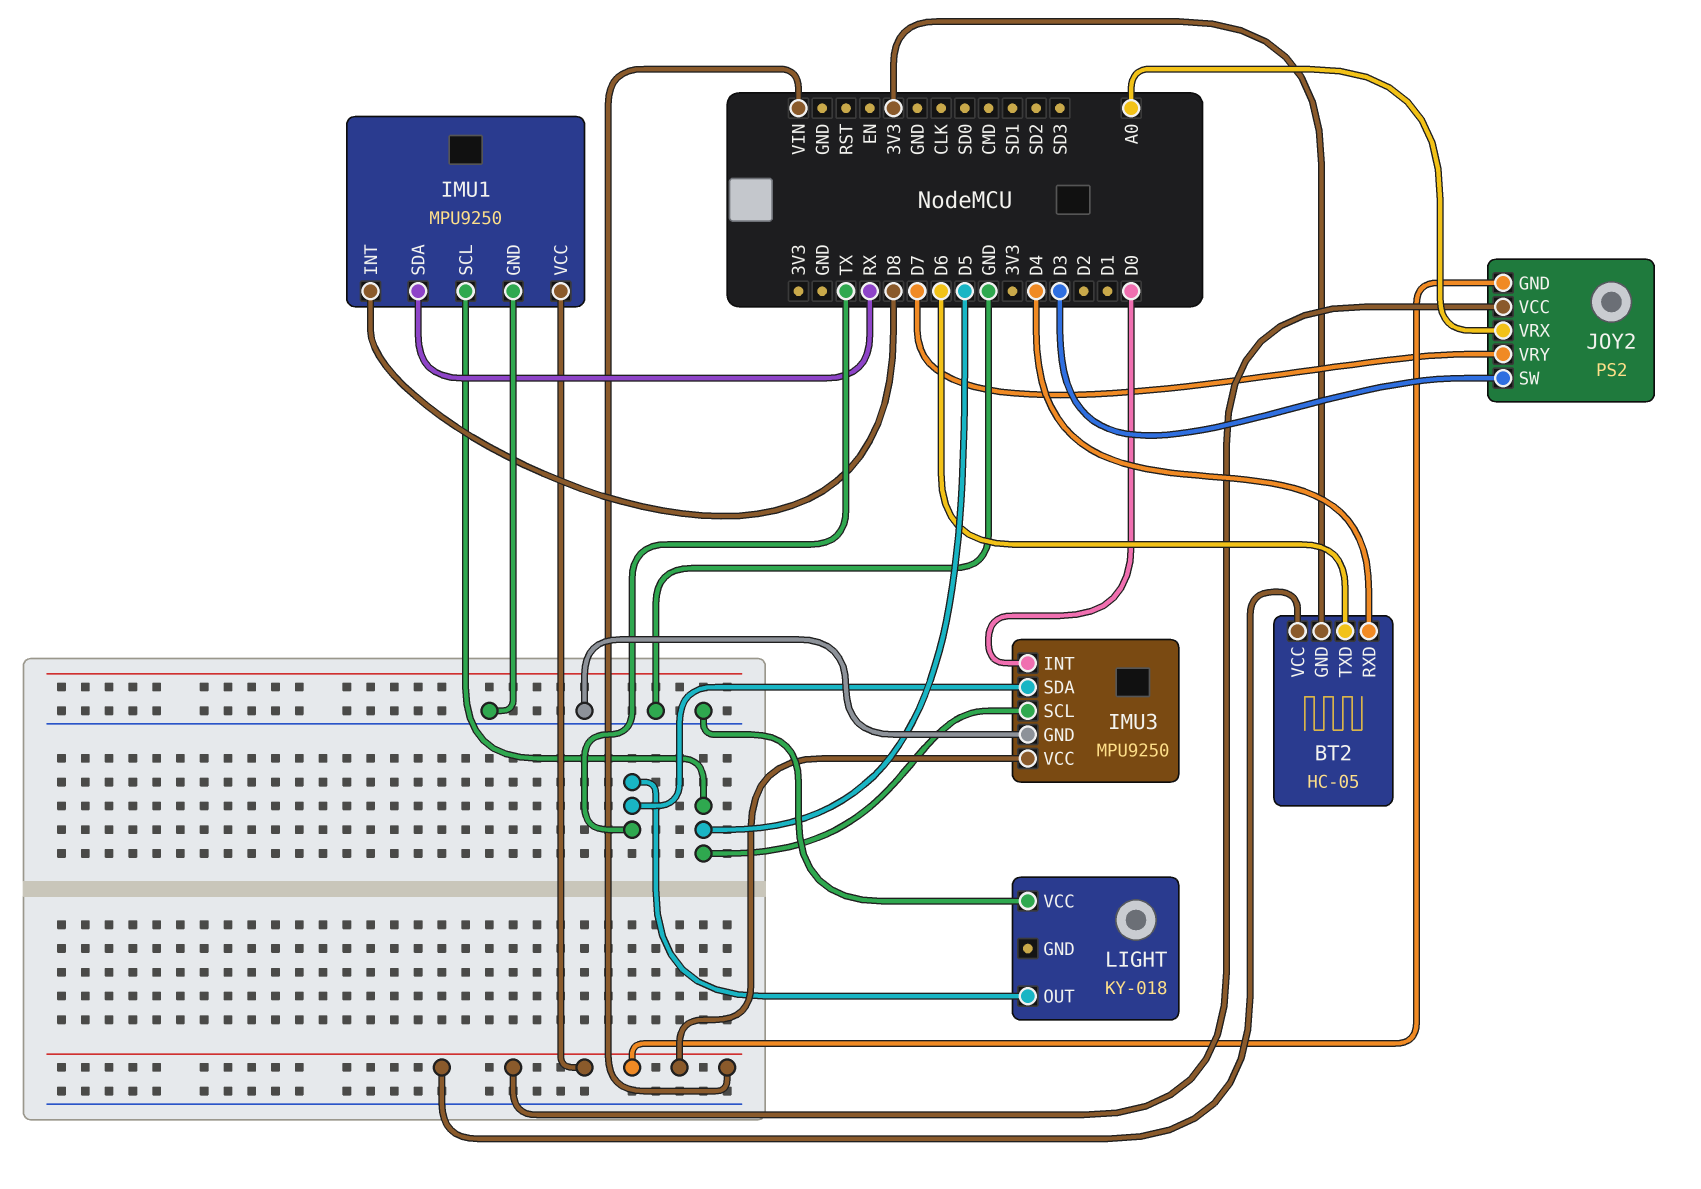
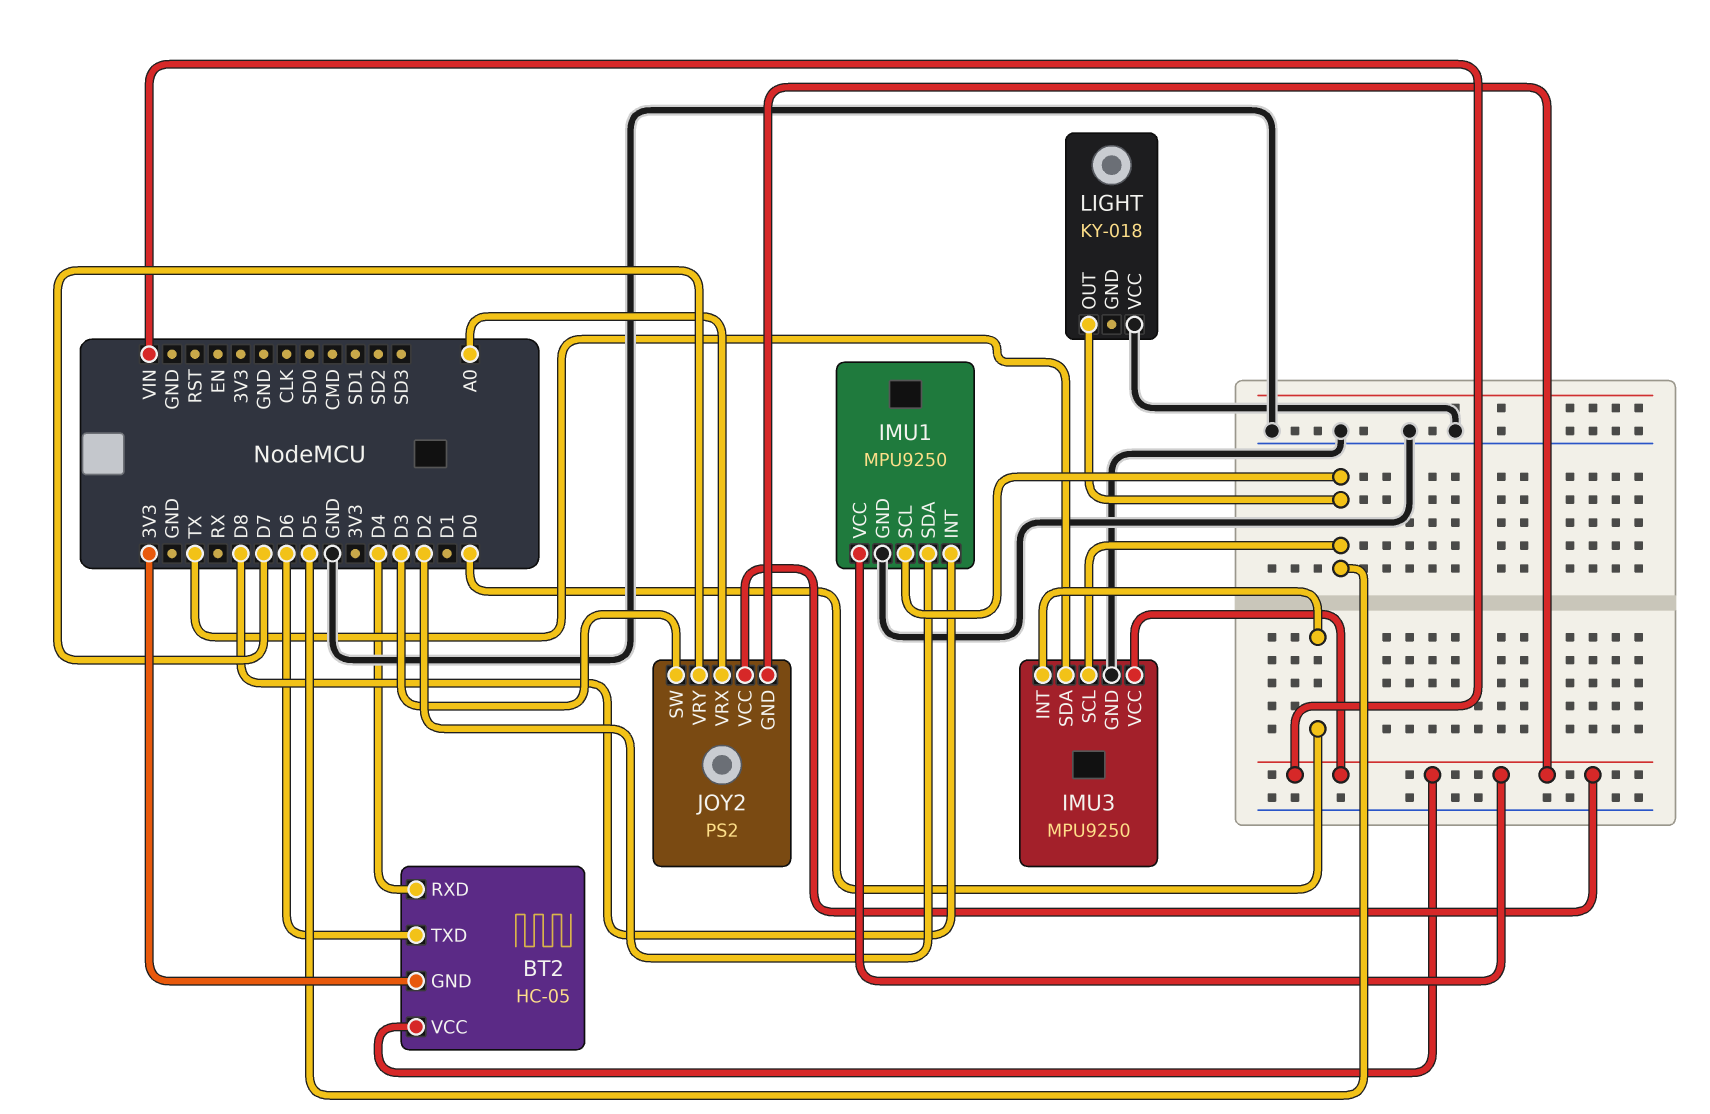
IMU1 pin SDA: RX -> D2
LIGHT pin OUT: TX -> D5

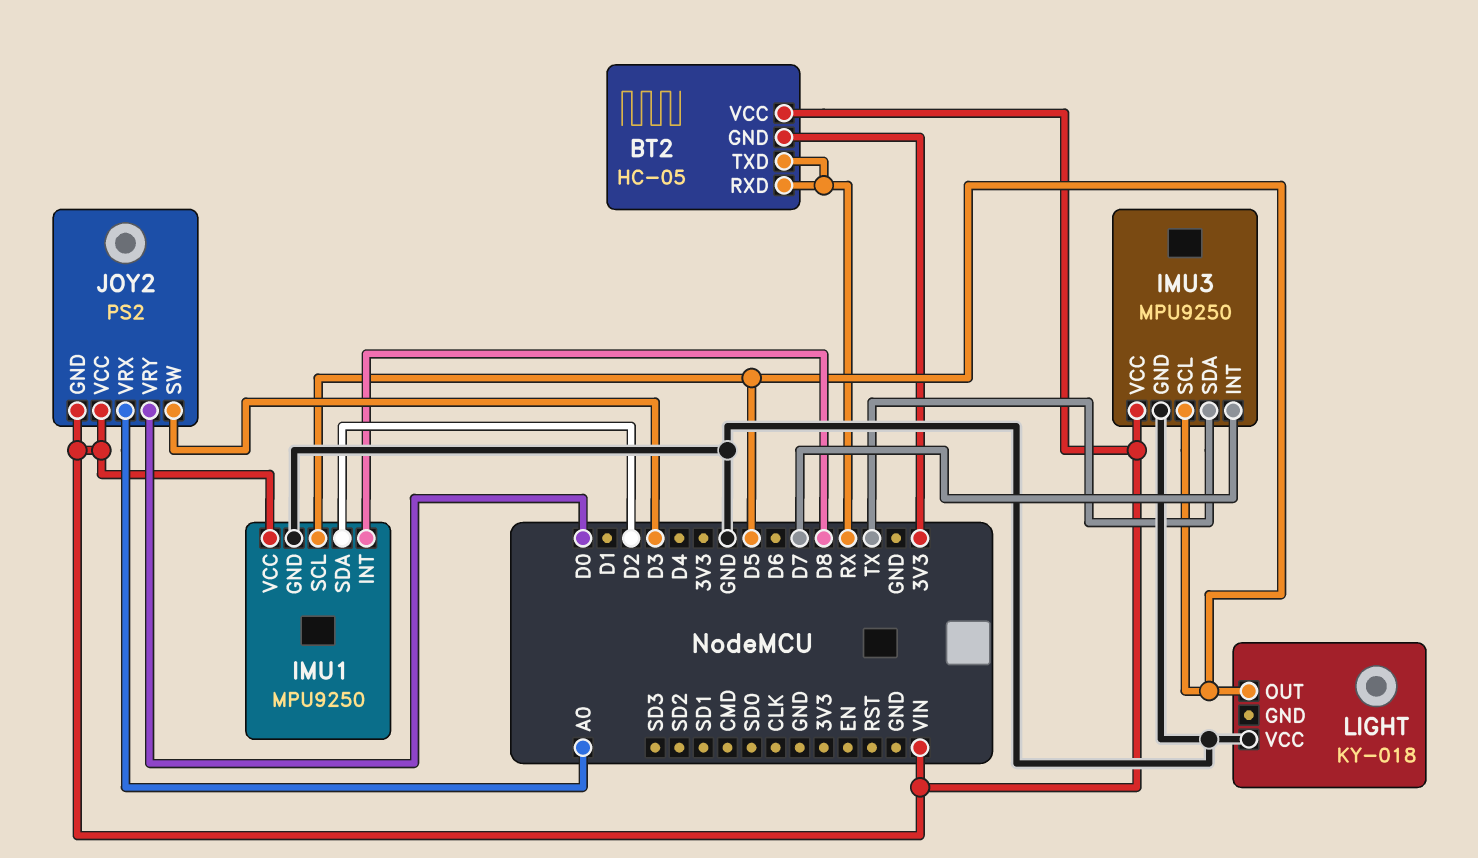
BT2 pin RXD: D4 -> RX
BT2 pin TXD: D6 -> RX
IMU3 pin INT: D0 -> D7
JOY2 pin VRY: D7 -> D0

